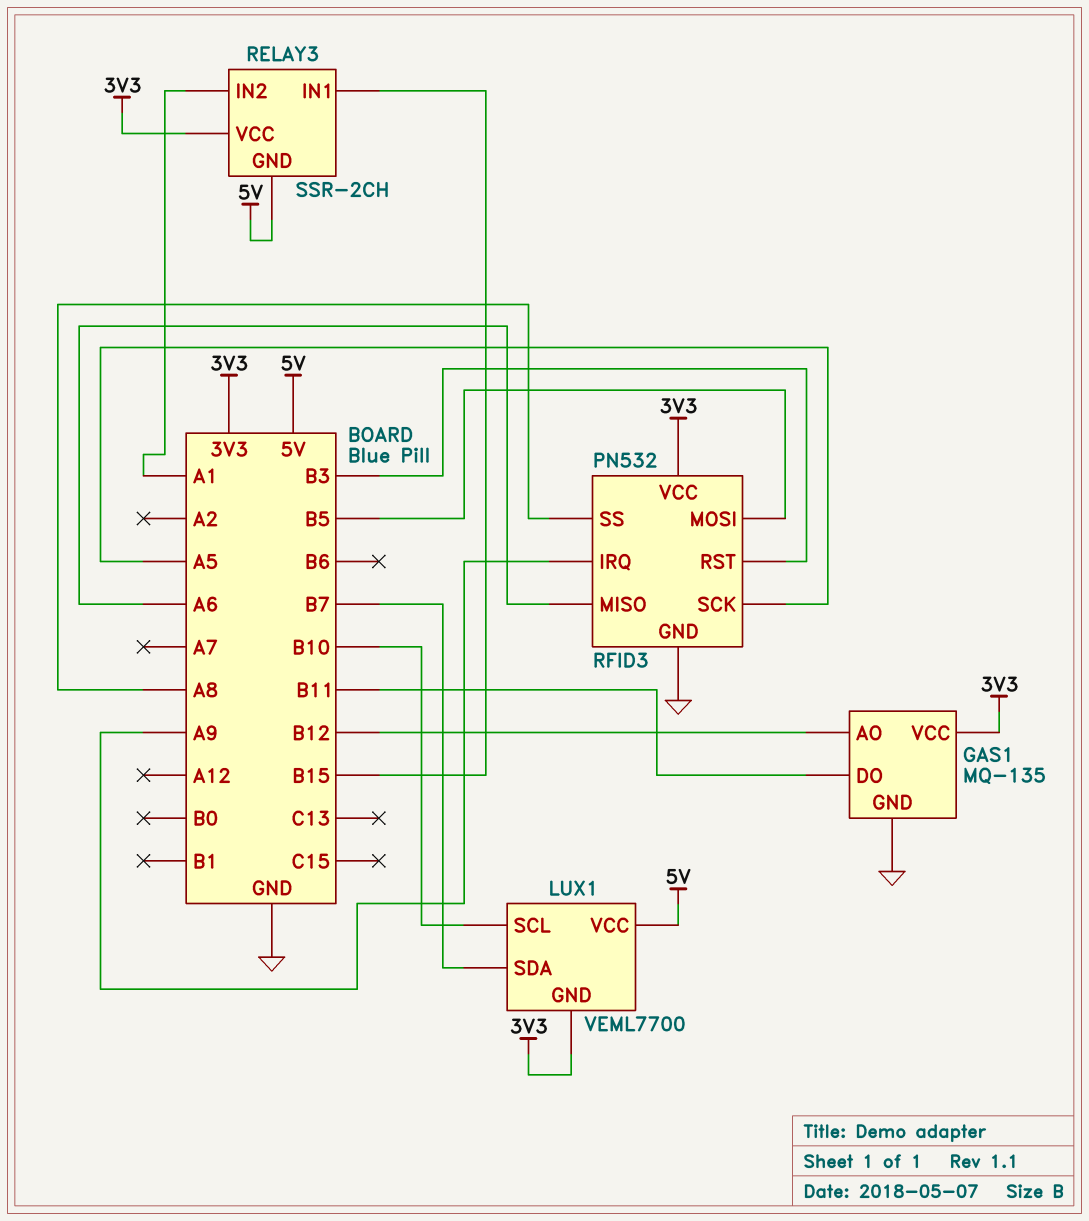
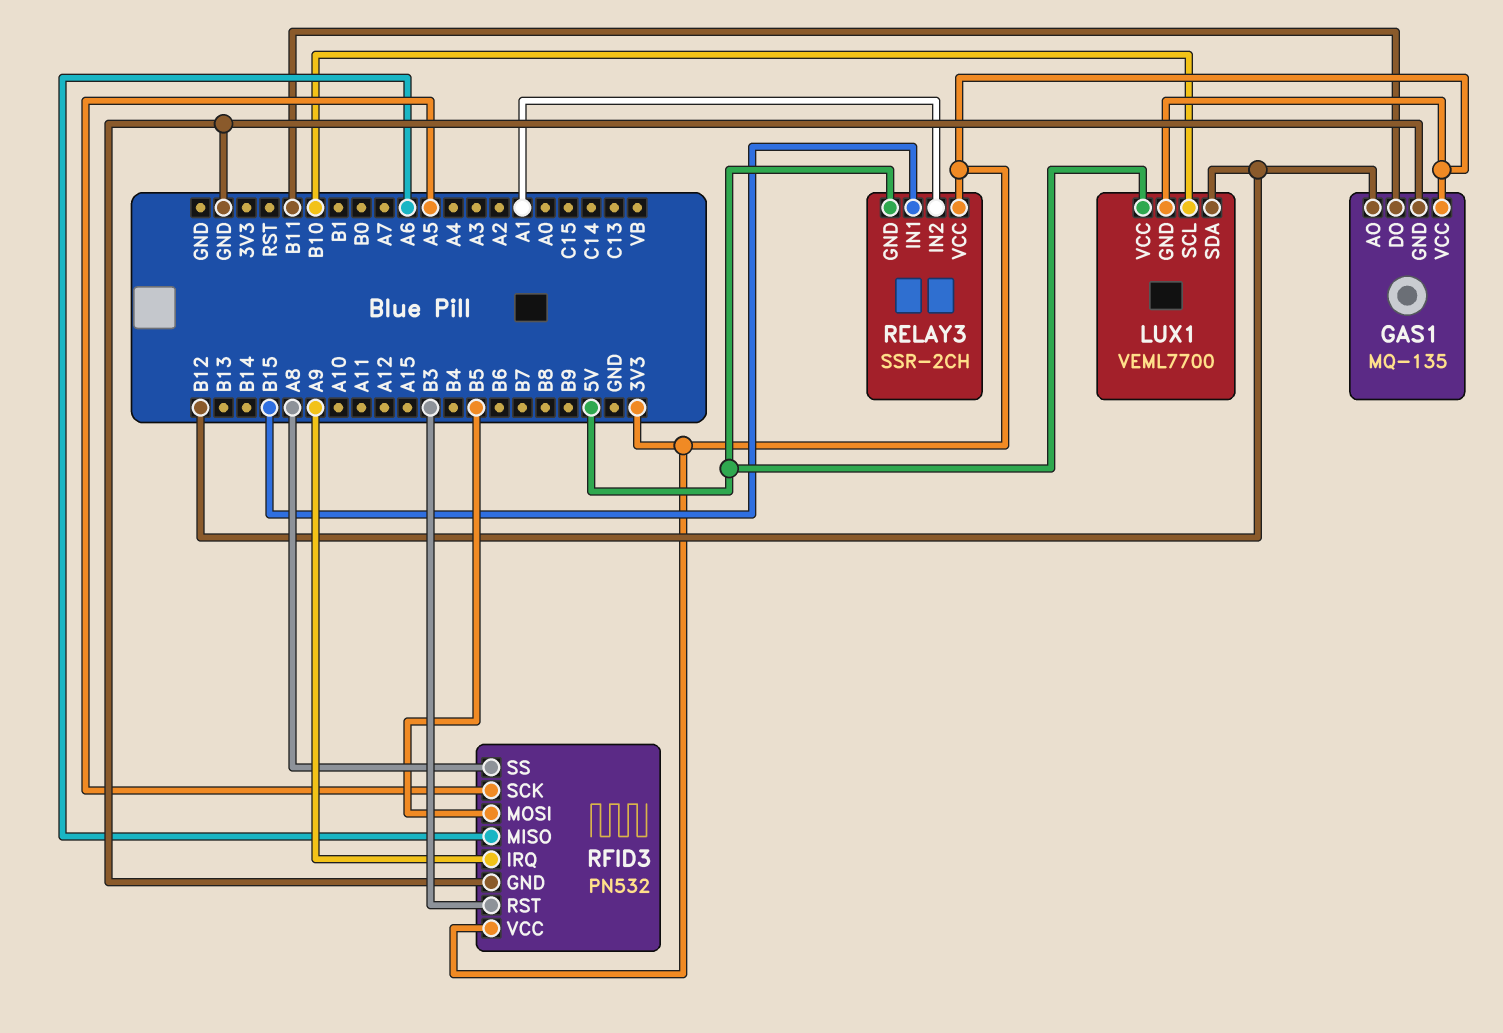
LUX1 pin SDA: B7 -> B12

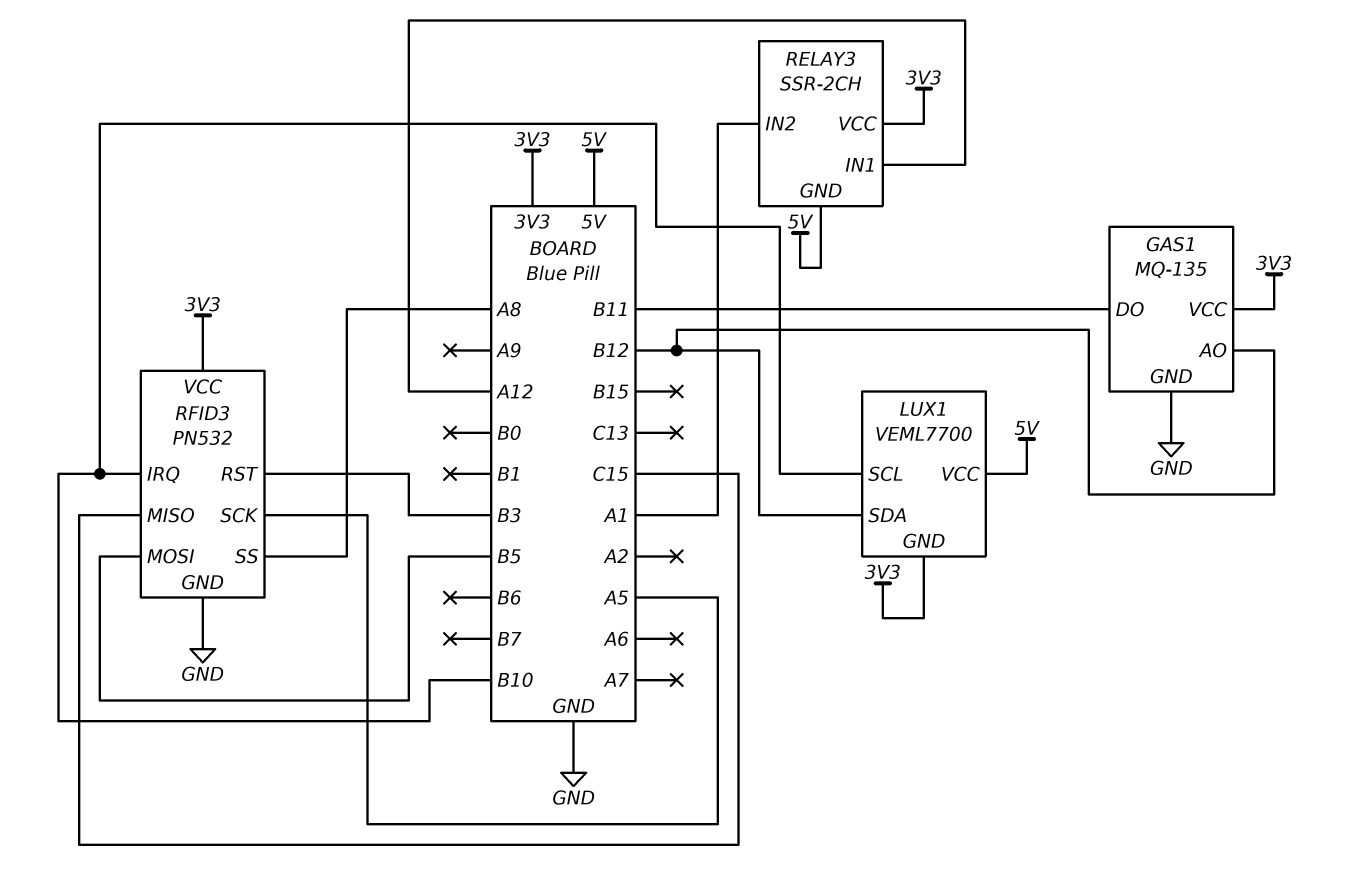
RELAY3 pin IN1: B15 -> A12
RFID3 pin IRQ: A9 -> B10
RFID3 pin MISO: A6 -> C15

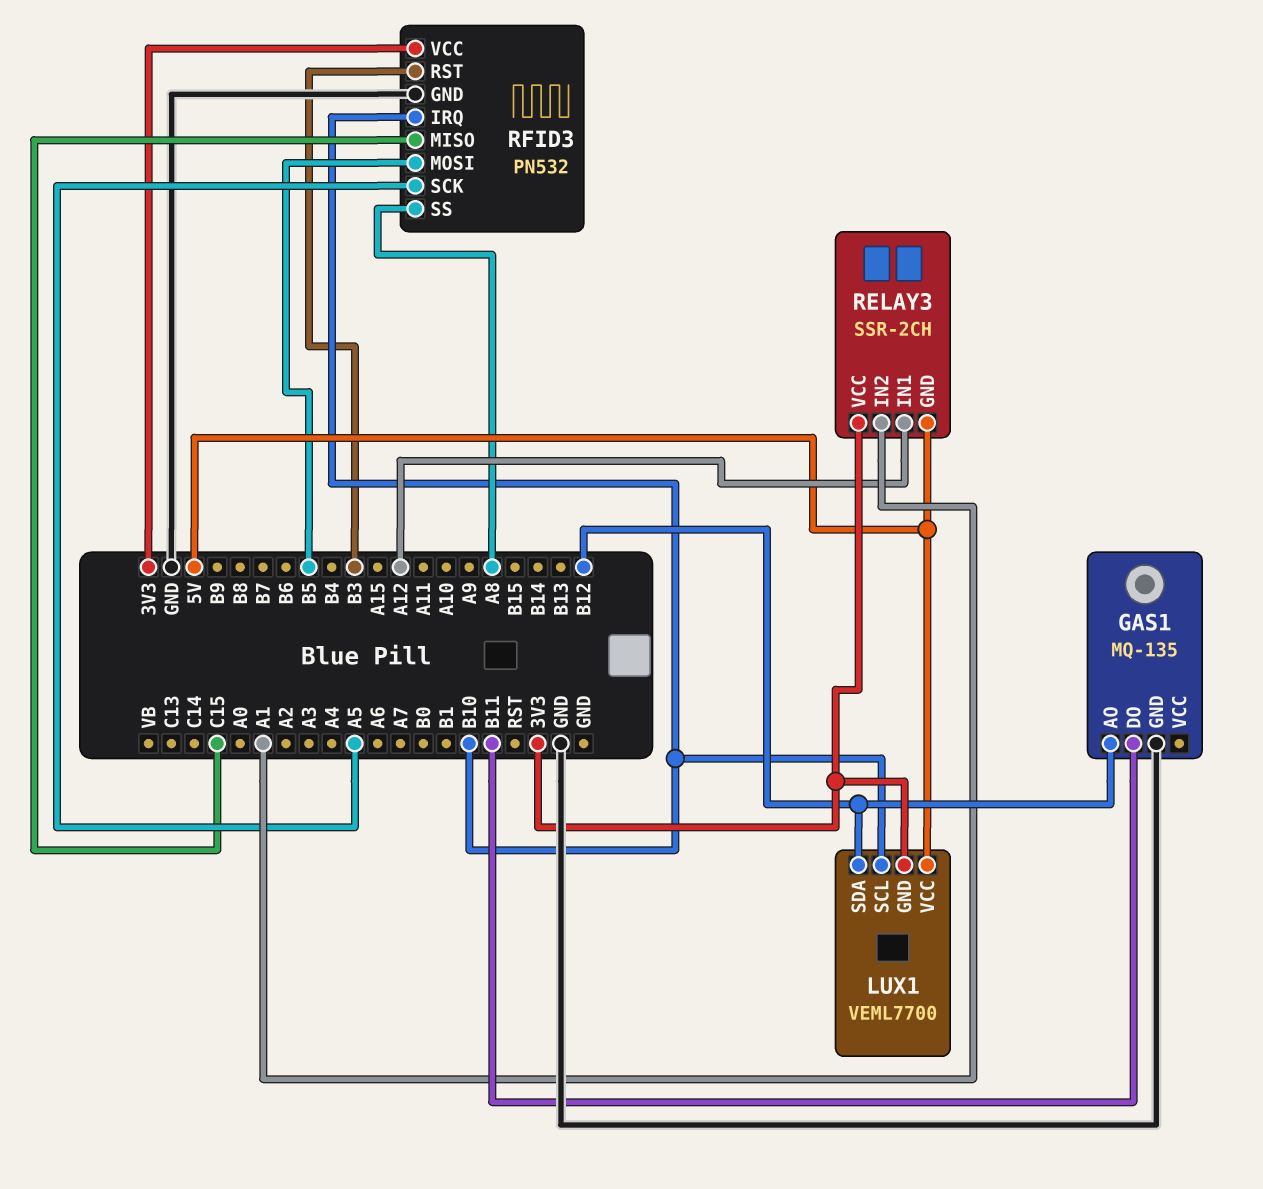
GAS1 pin VCC: 3V3 -> none

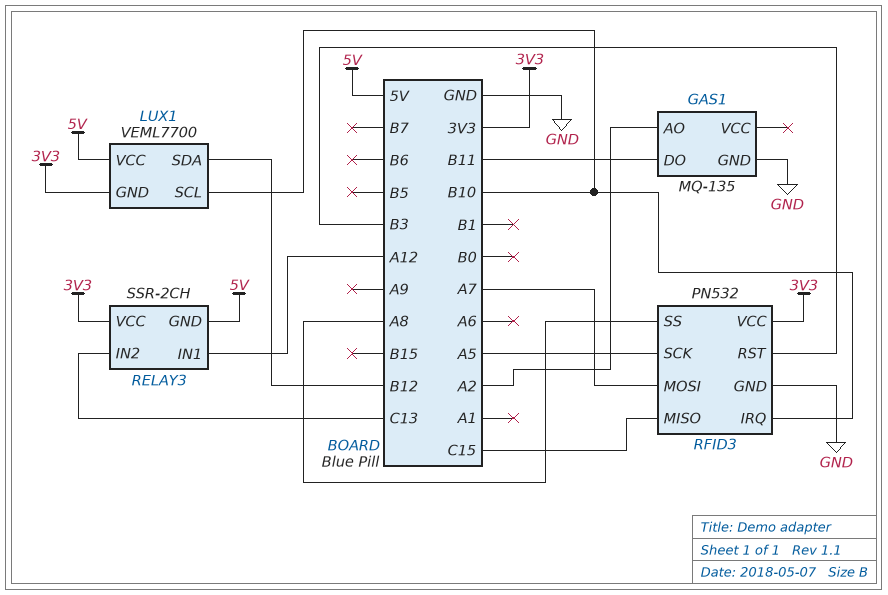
GAS1 pin AO: B12 -> A2
RELAY3 pin IN2: A1 -> C13
RFID3 pin MOSI: B5 -> A7

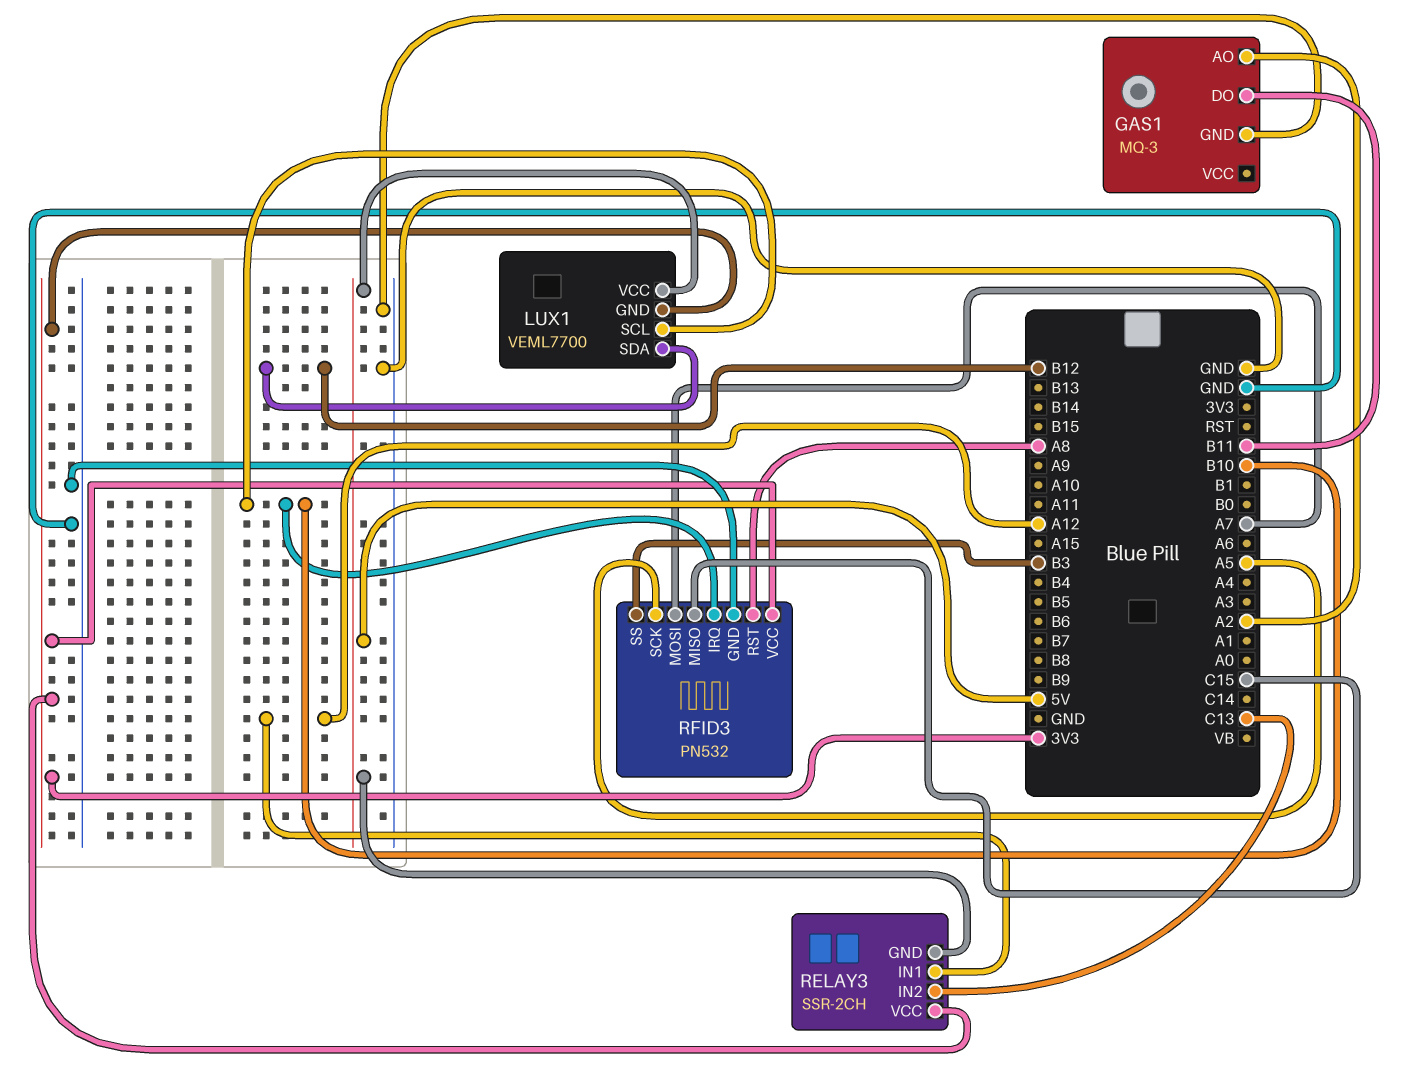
GAS1: MQ-135 -> MQ-3
RFID3 pin RST: B3 -> A8
RFID3 pin SS: A8 -> B3

